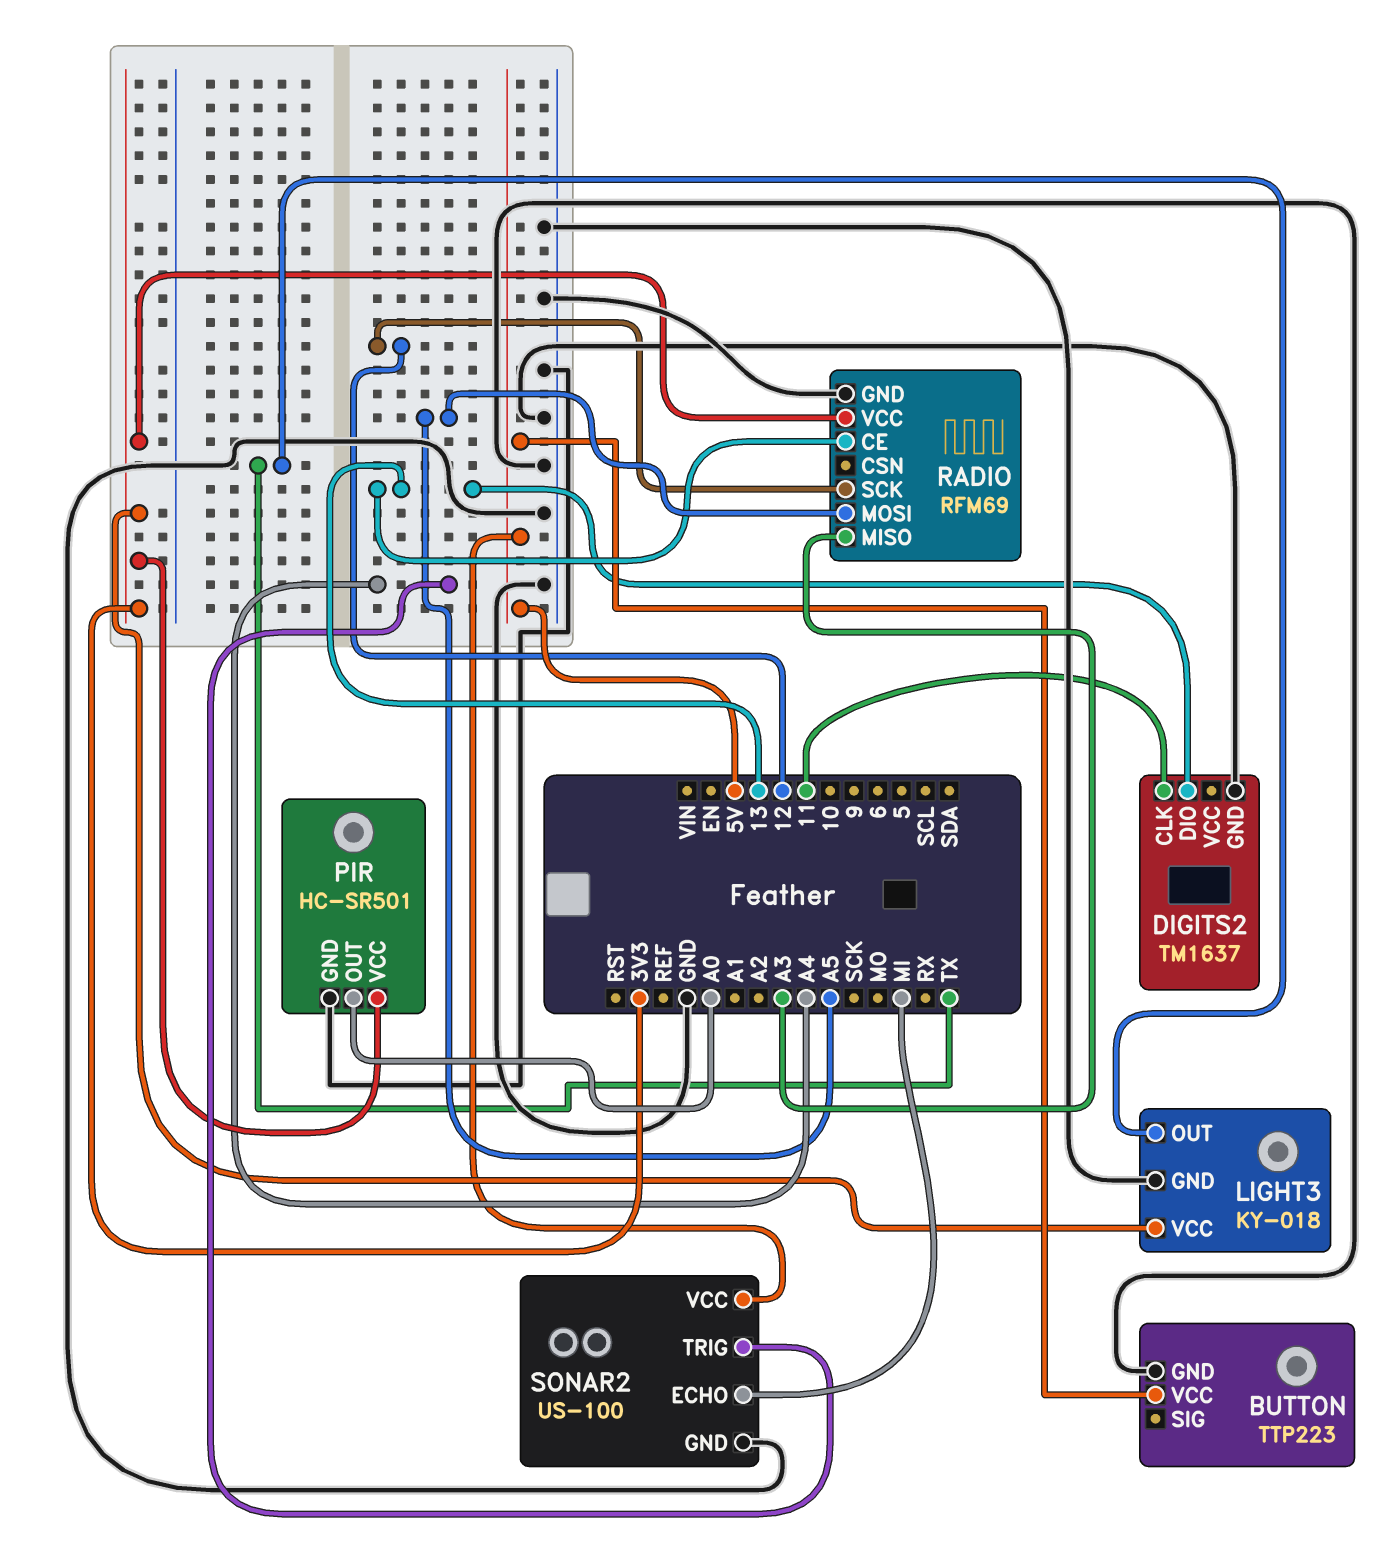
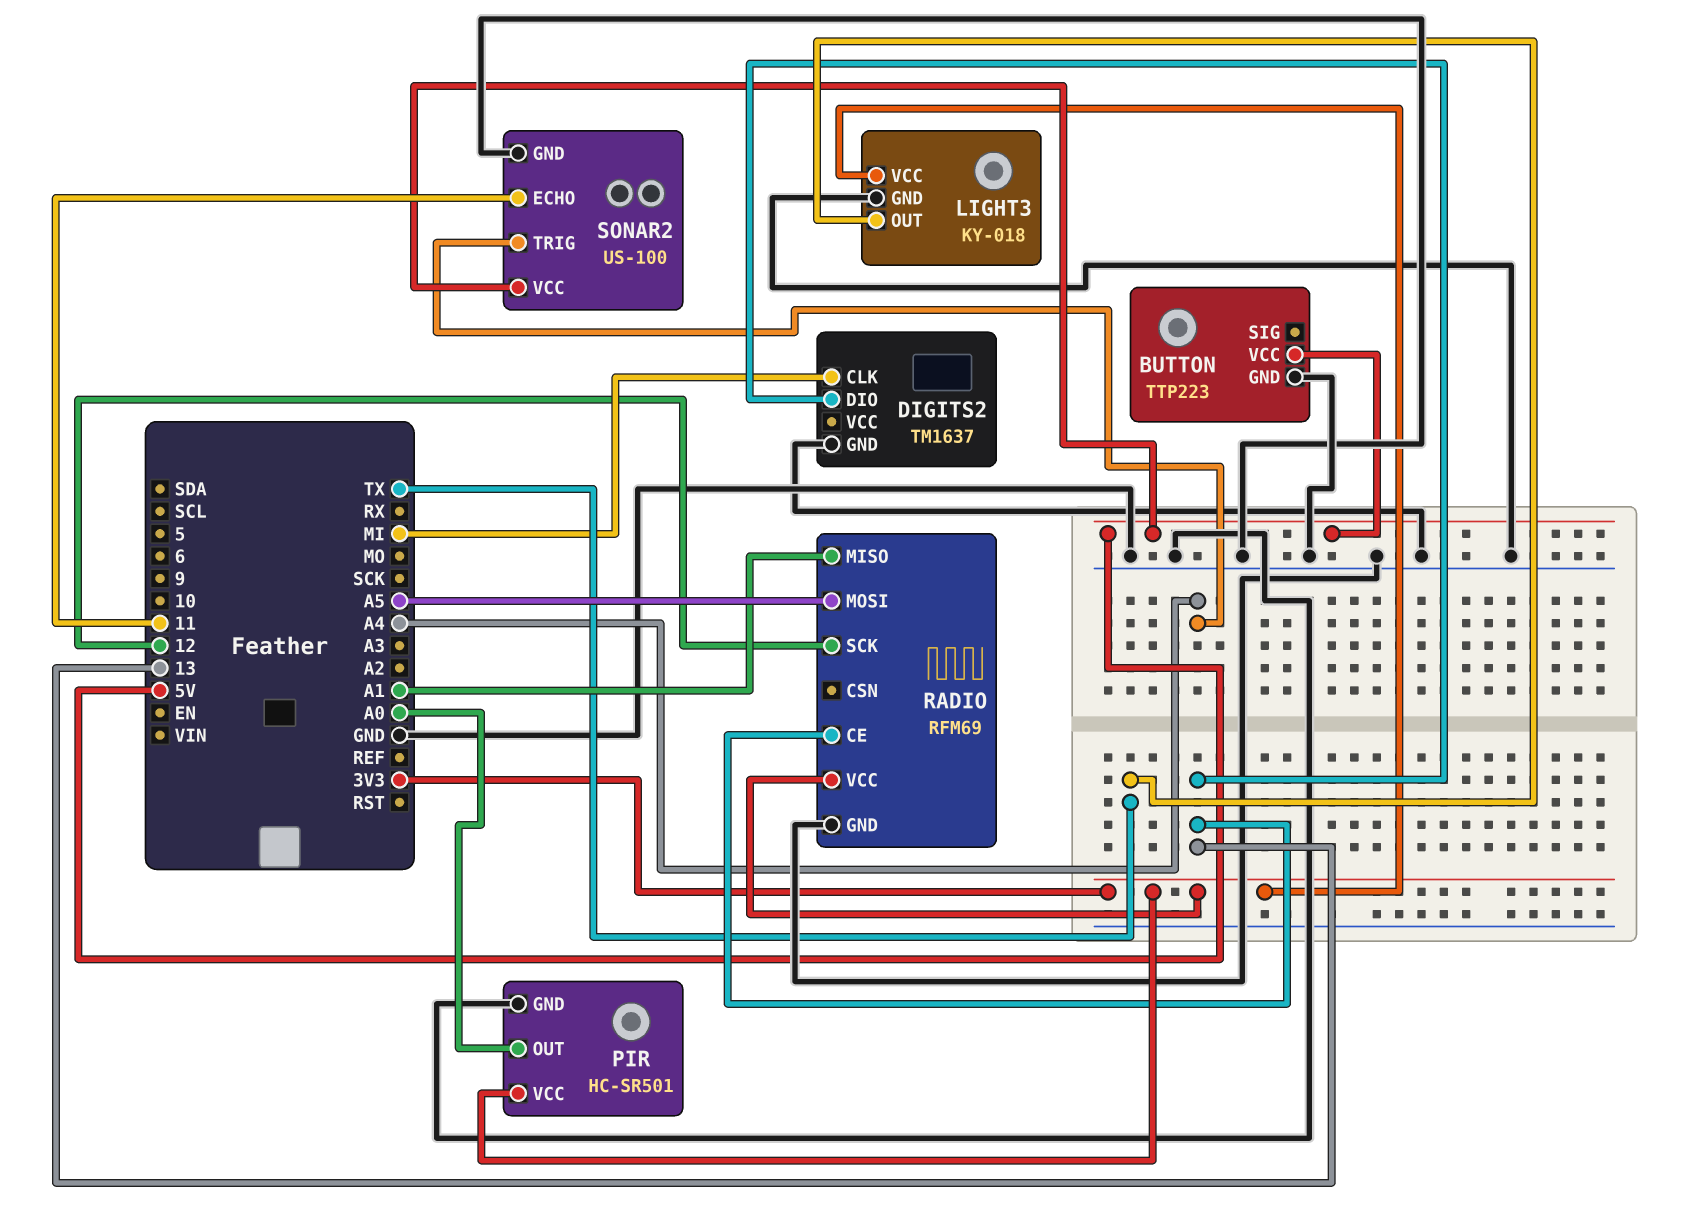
DIGITS2 pin CLK: 11 -> MI
RADIO pin MISO: A3 -> A1
SONAR2 pin ECHO: MI -> 11

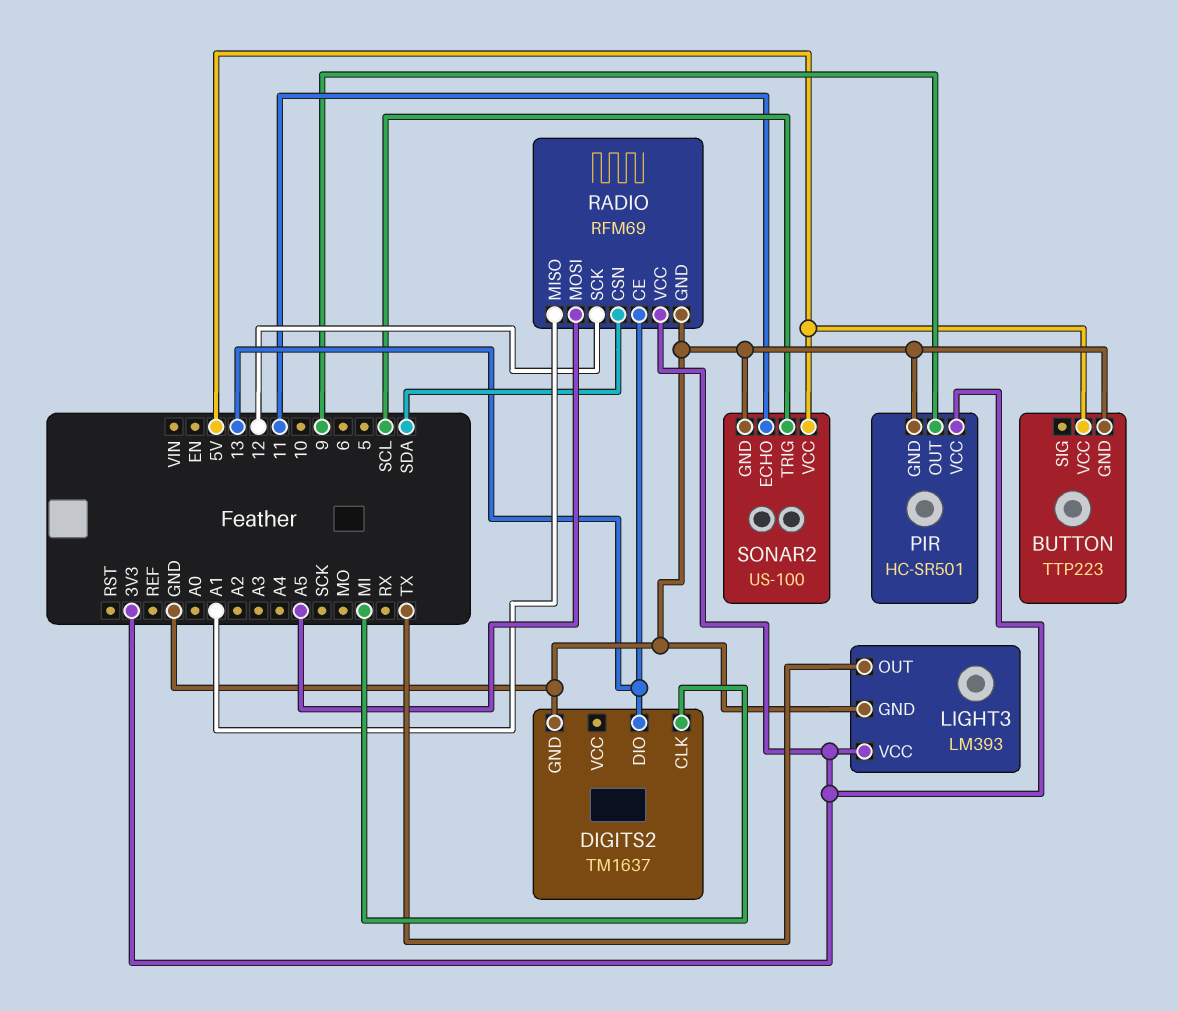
LIGHT3: KY-018 -> LM393
PIR pin OUT: A0 -> 9
RADIO pin CSN: none -> SDA
SONAR2 pin TRIG: A4 -> SCL

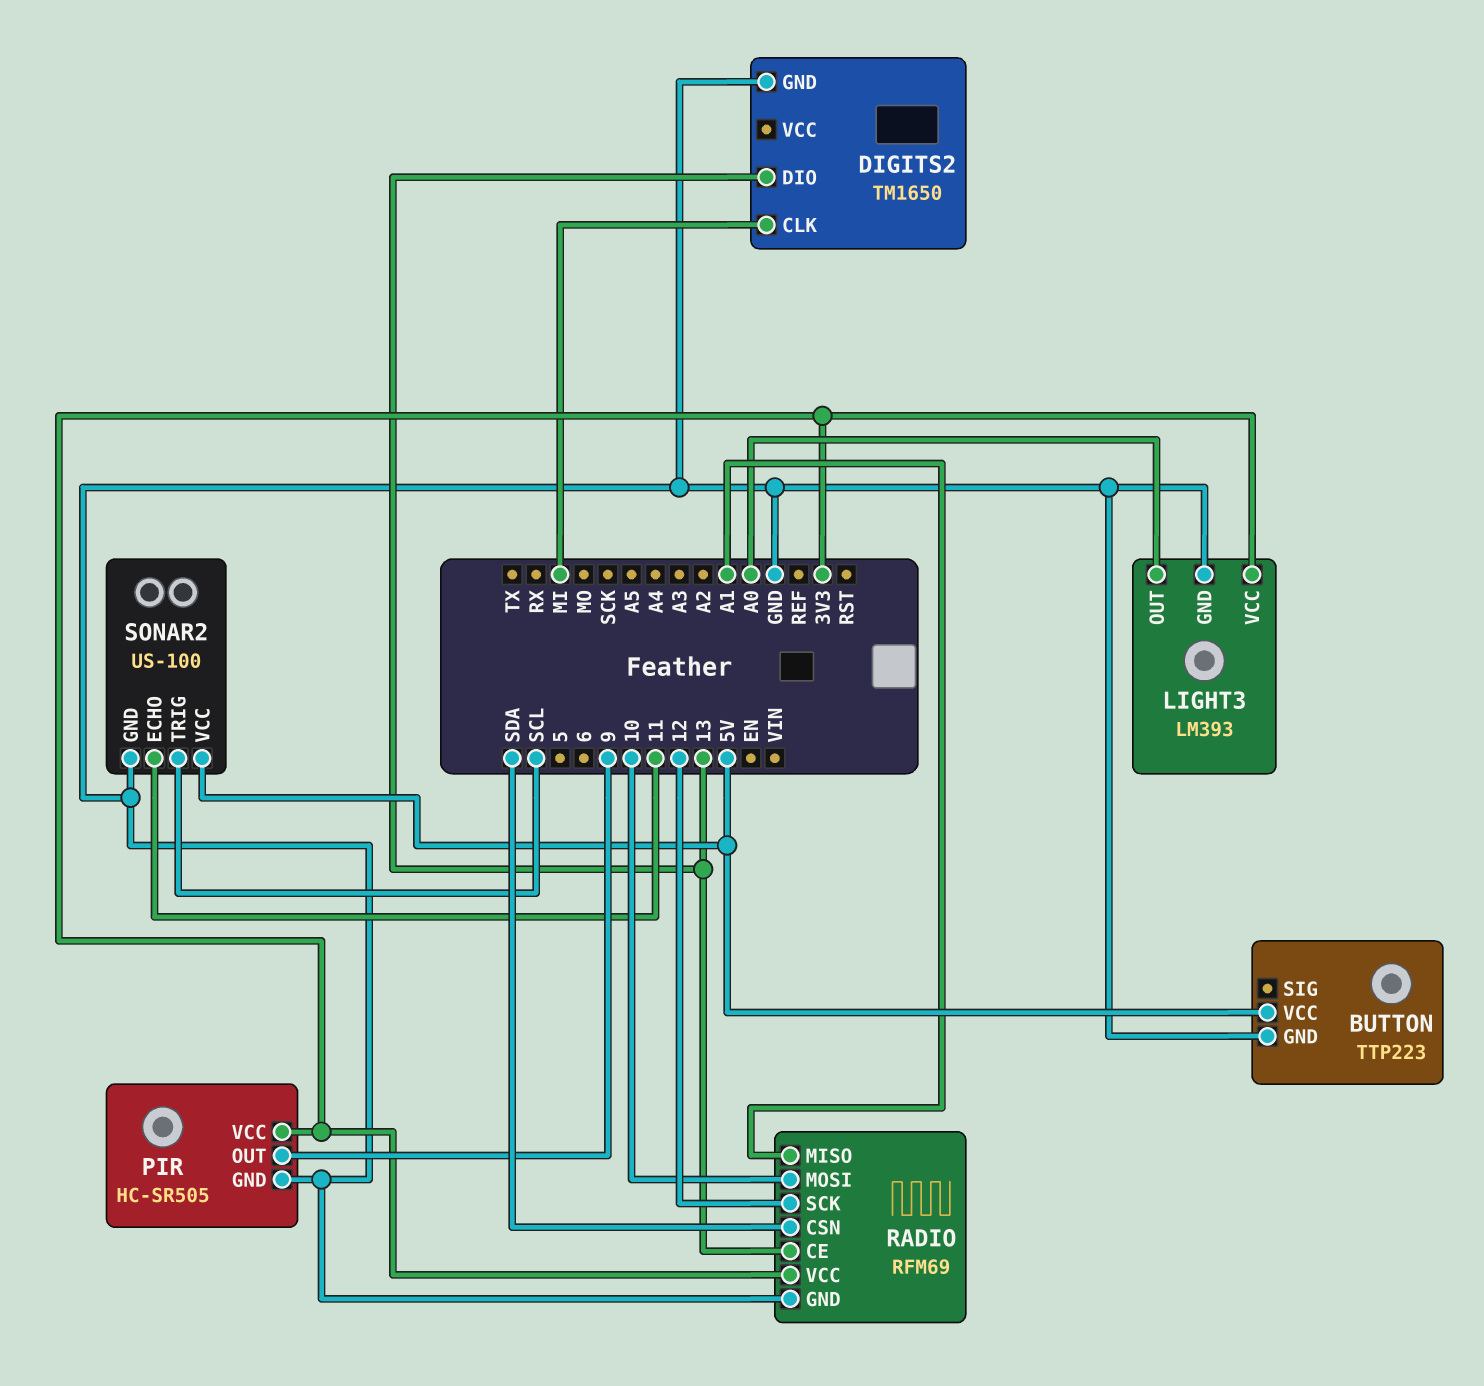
DIGITS2: TM1637 -> TM1650
LIGHT3 pin OUT: TX -> A0
PIR: HC-SR501 -> HC-SR505
RADIO pin MOSI: A5 -> 10

